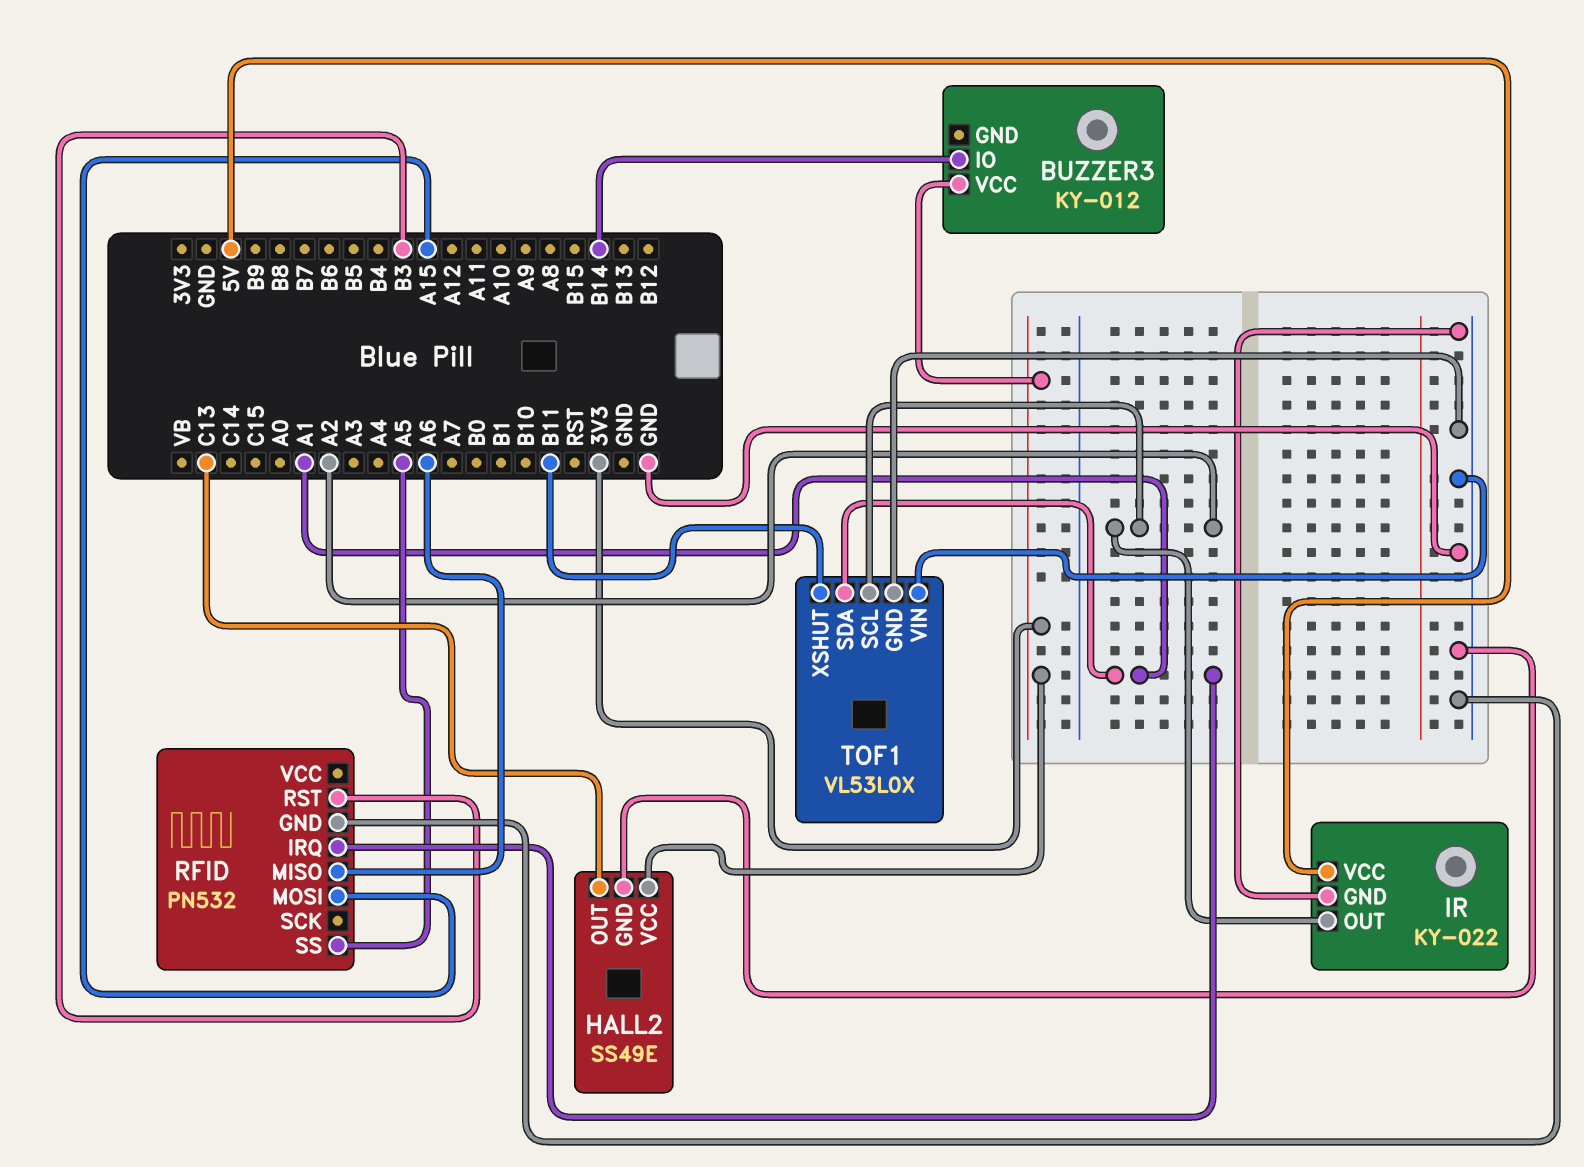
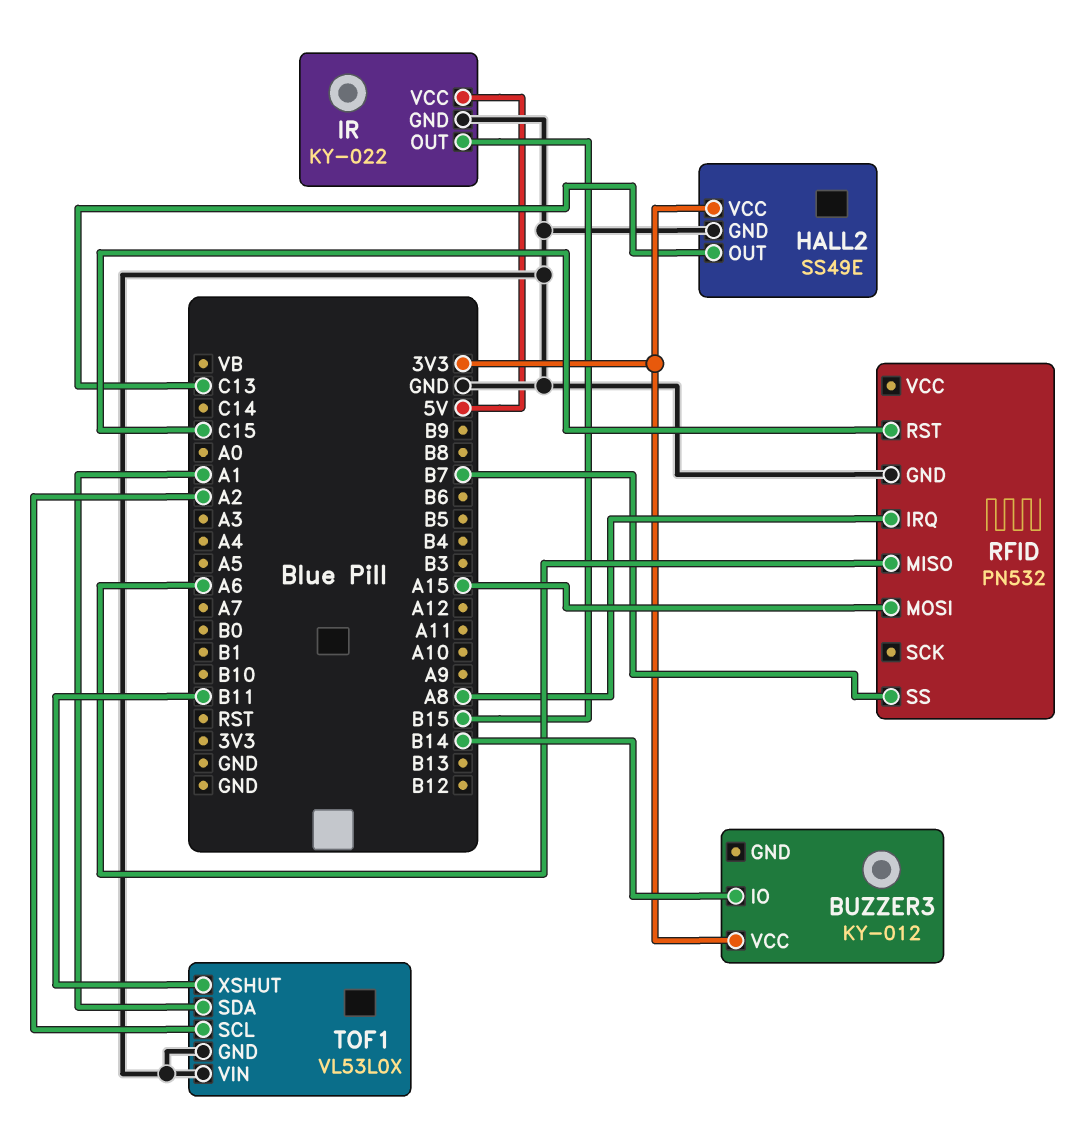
IR pin OUT: A2 -> B15
RFID pin IRQ: A1 -> A8
RFID pin RST: B3 -> C15
RFID pin SS: A5 -> B7

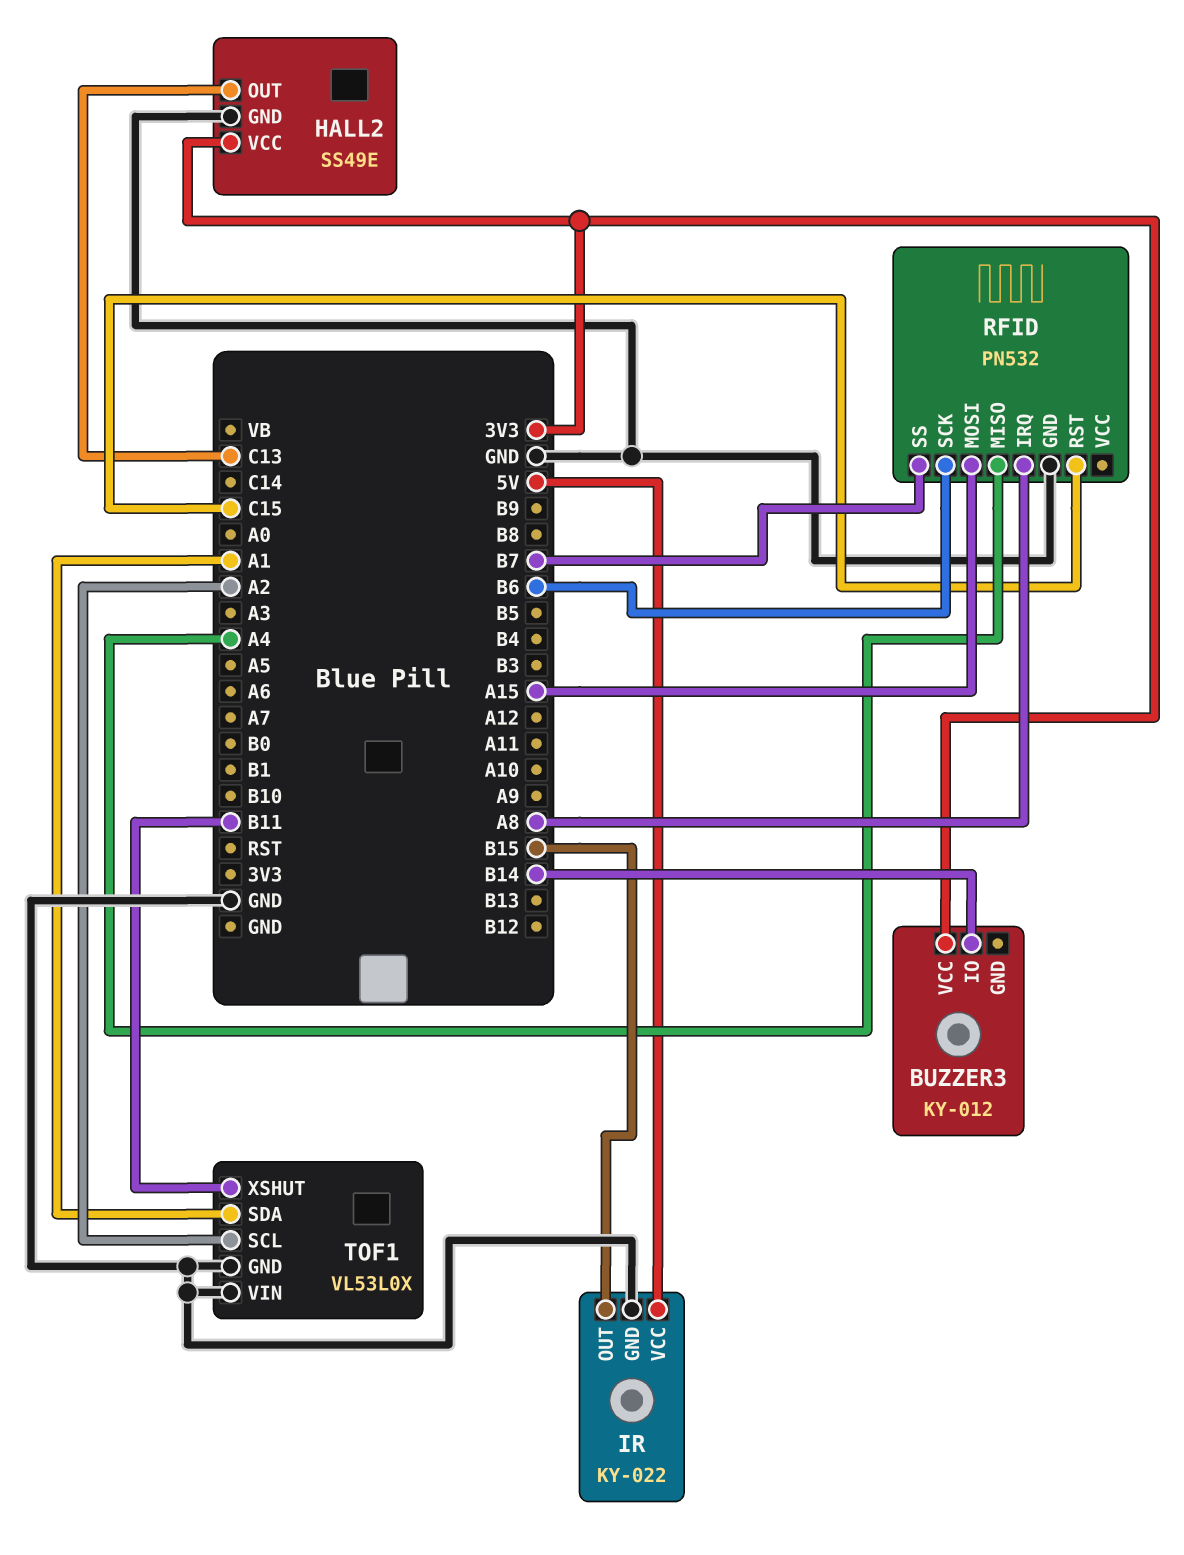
RFID pin MISO: A6 -> A4
RFID pin SCK: none -> B6

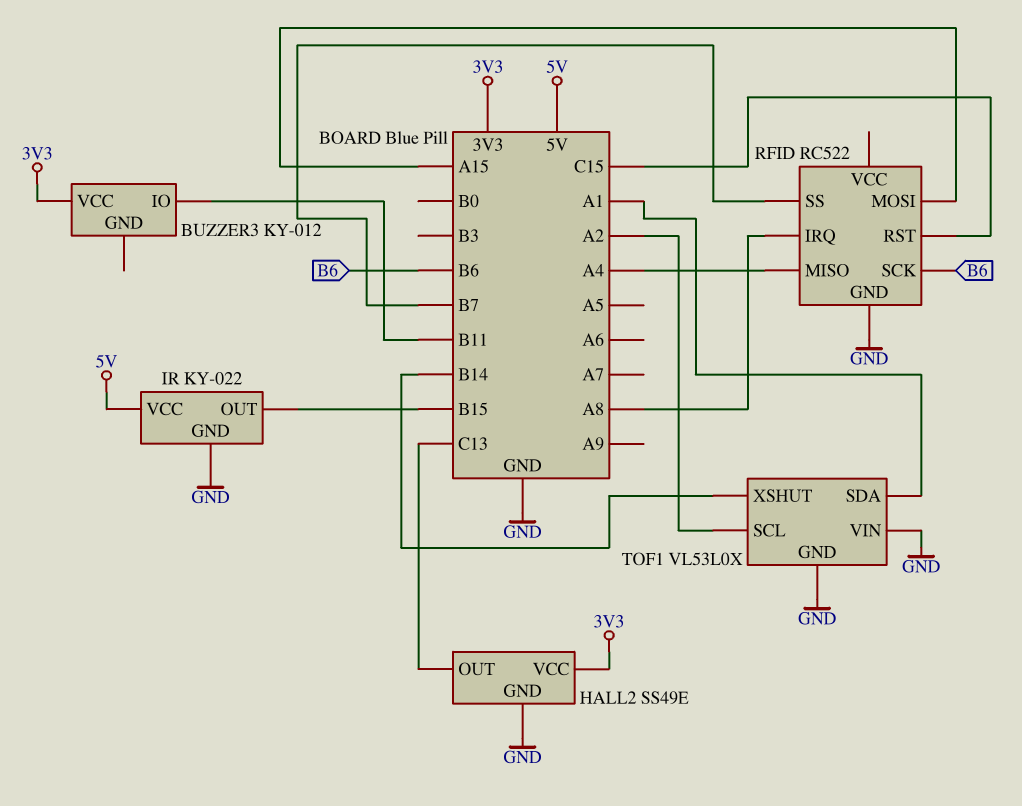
BUZZER3 pin IO: B14 -> B11
RFID: PN532 -> RC522
TOF1 pin XSHUT: B11 -> B14

